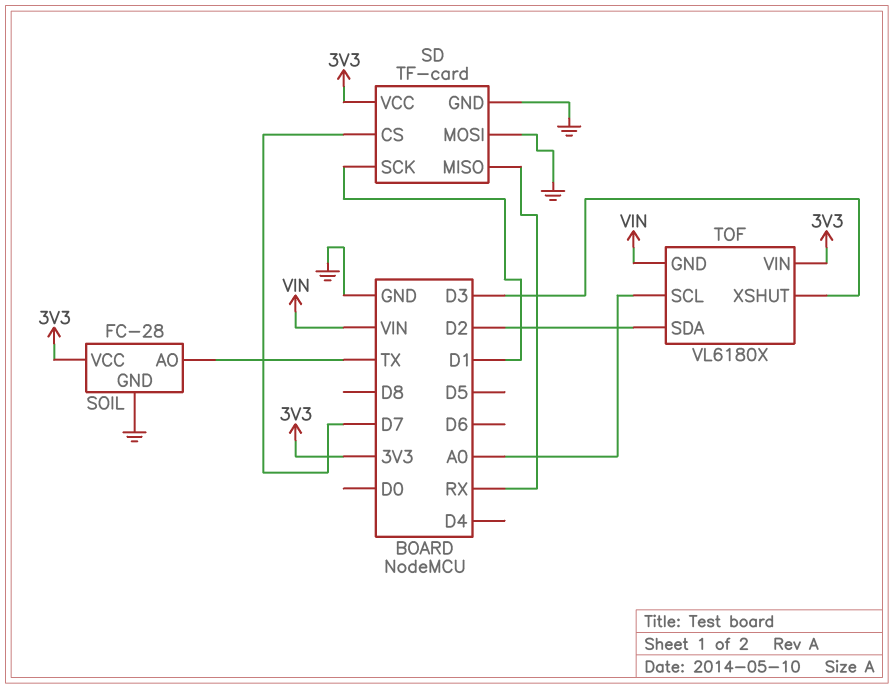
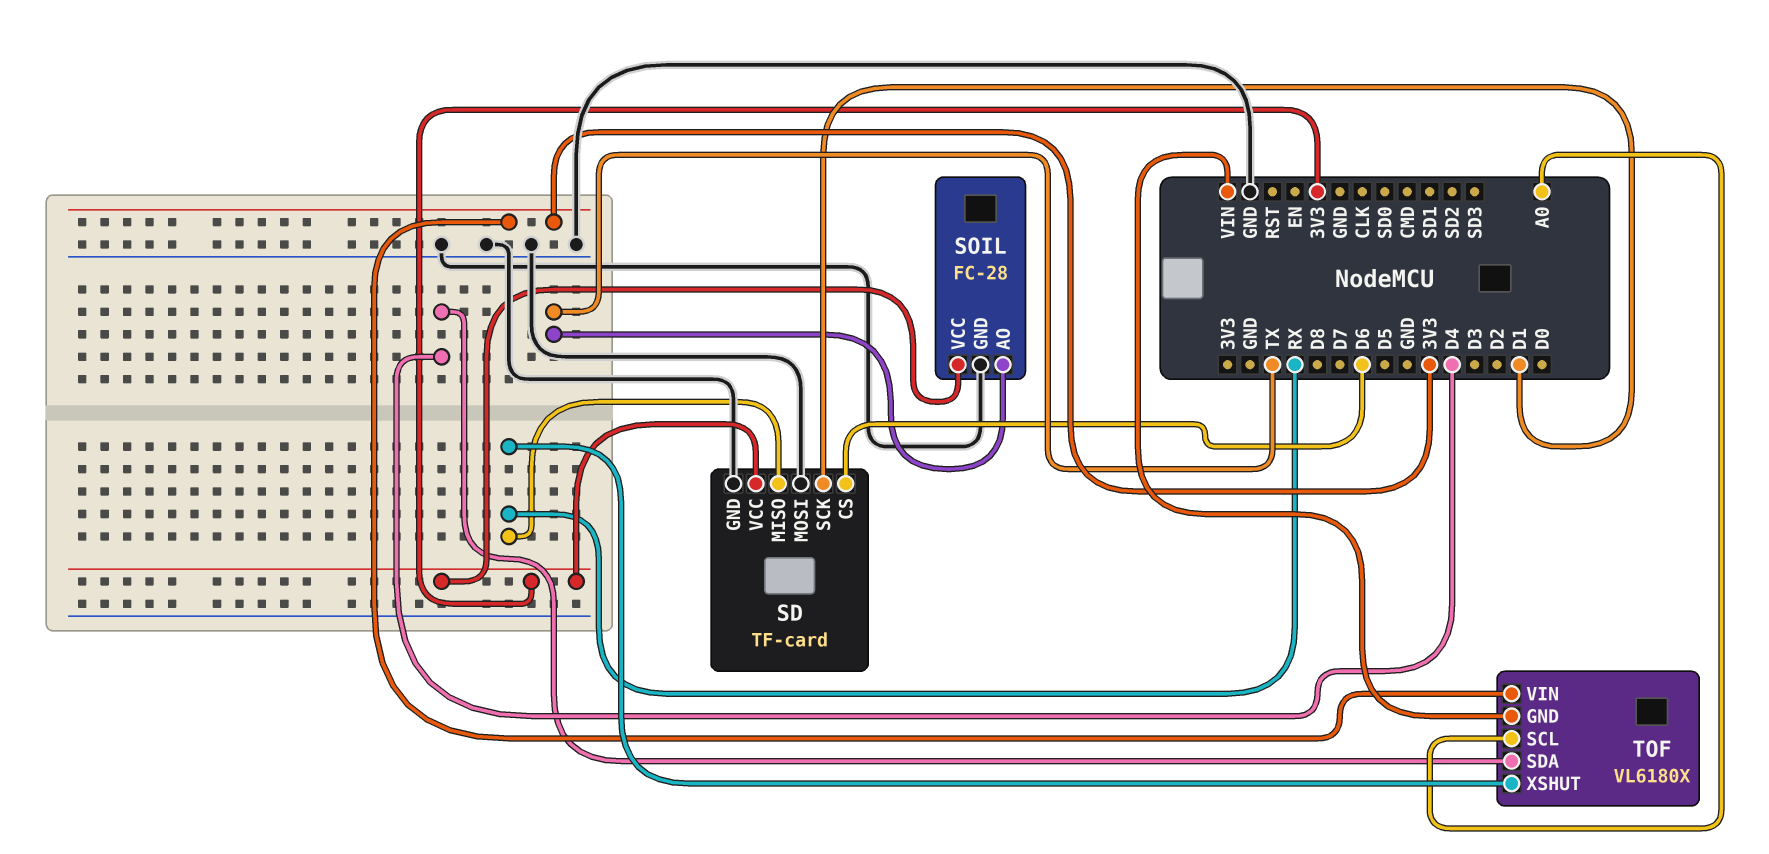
SD pin CS: D7 -> D6
TOF pin SDA: D2 -> D4
TOF pin XSHUT: D3 -> RX

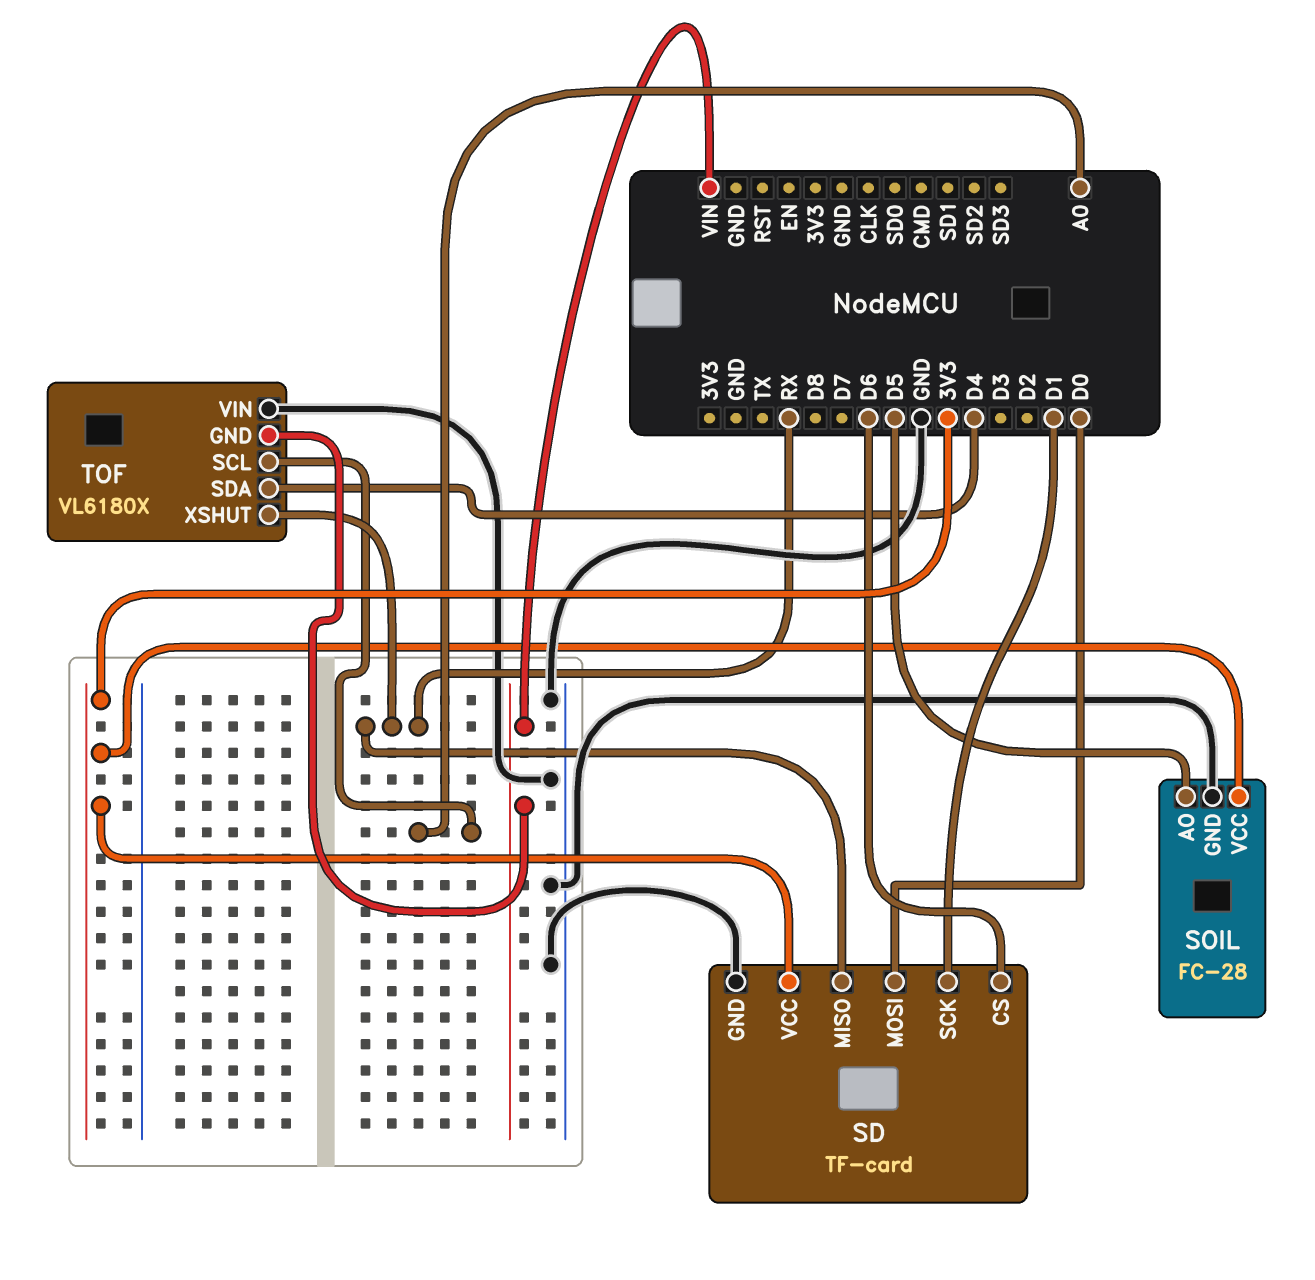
SD pin MOSI: GND -> D0
SOIL pin AO: TX -> D5
TOF pin VIN: 3V3 -> GND

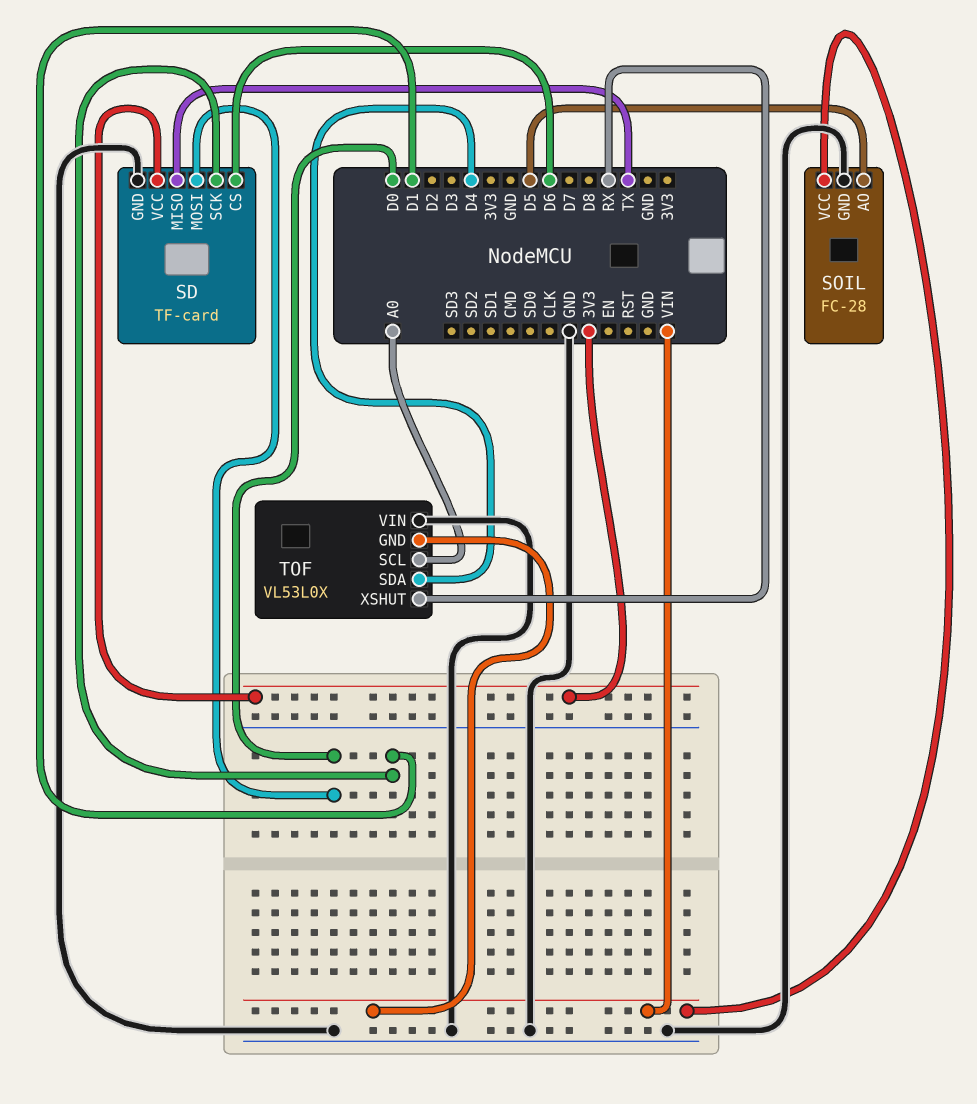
SD pin MISO: RX -> TX
SOIL pin VCC: 3V3 -> VIN
TOF: VL6180X -> VL53L0X

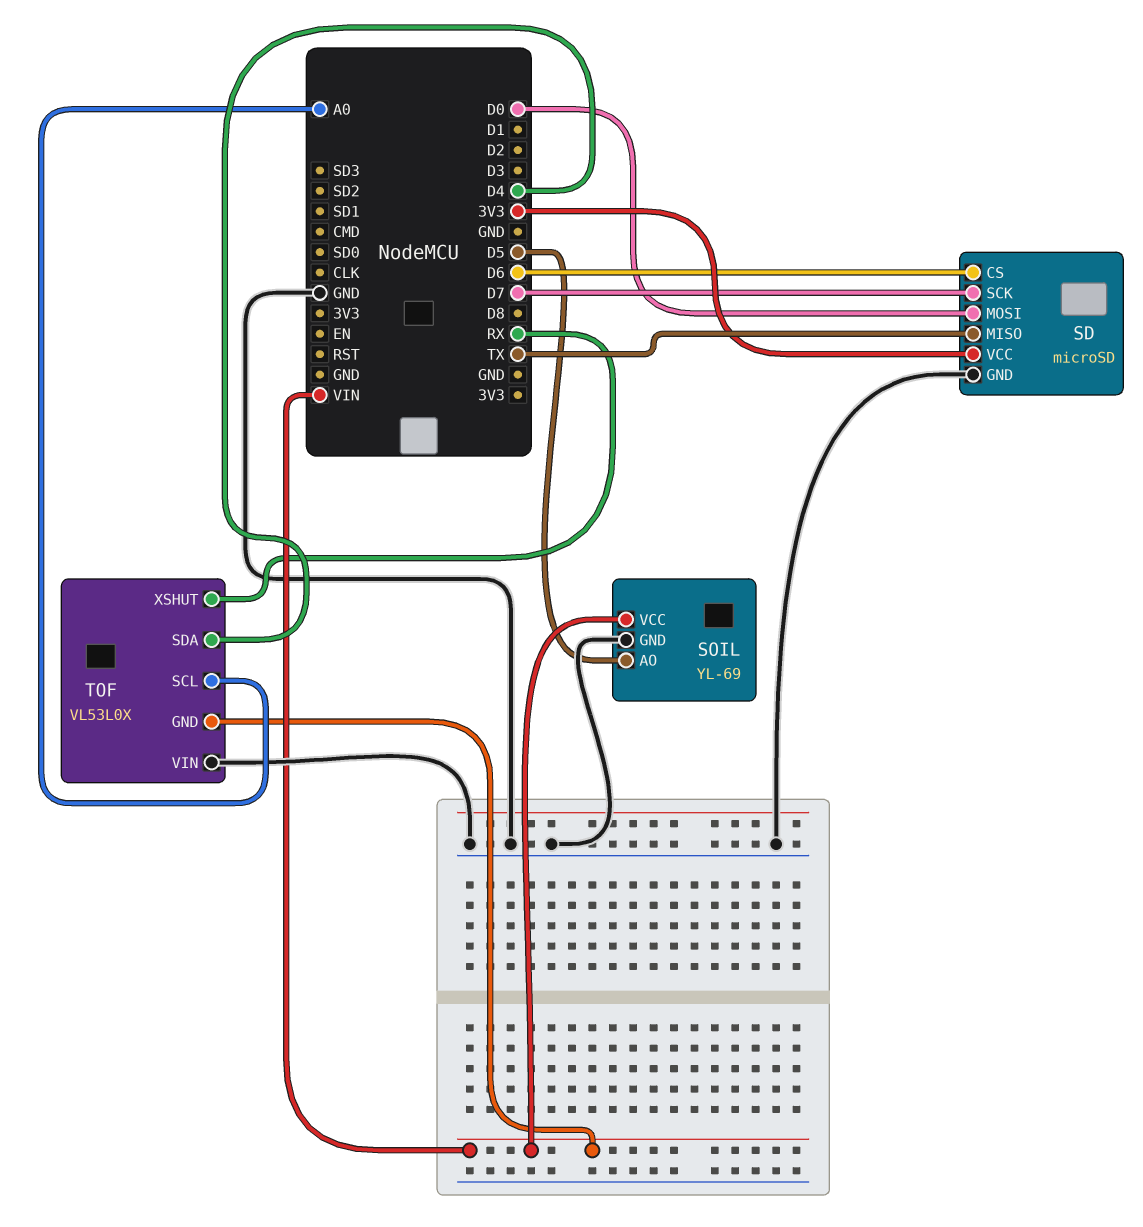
SD: TF-card -> microSD
SD pin SCK: D1 -> D7
SOIL: FC-28 -> YL-69

